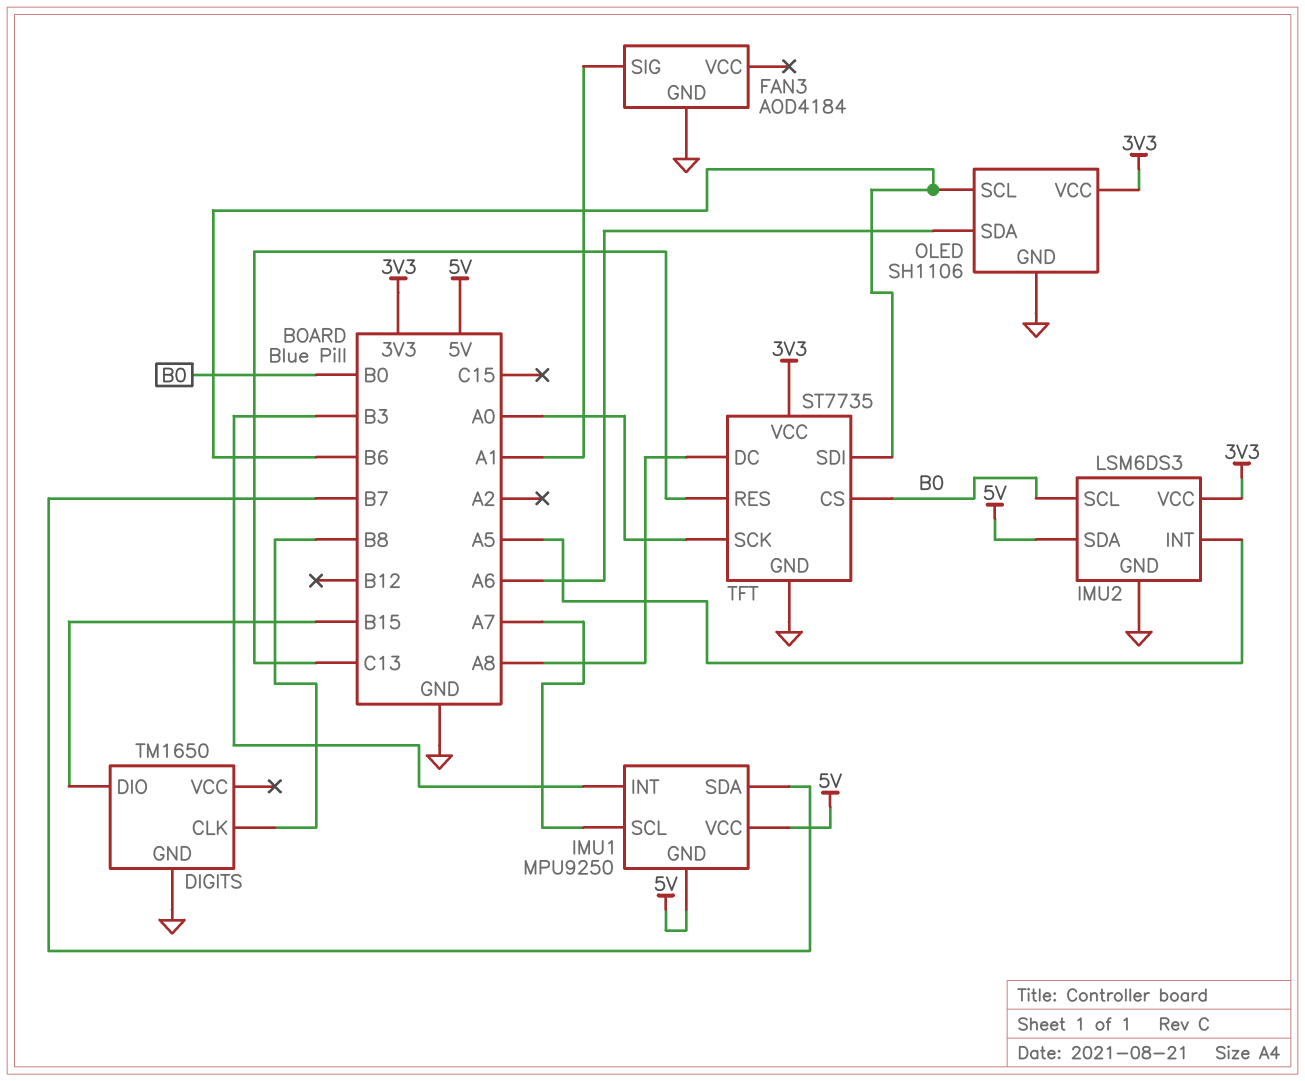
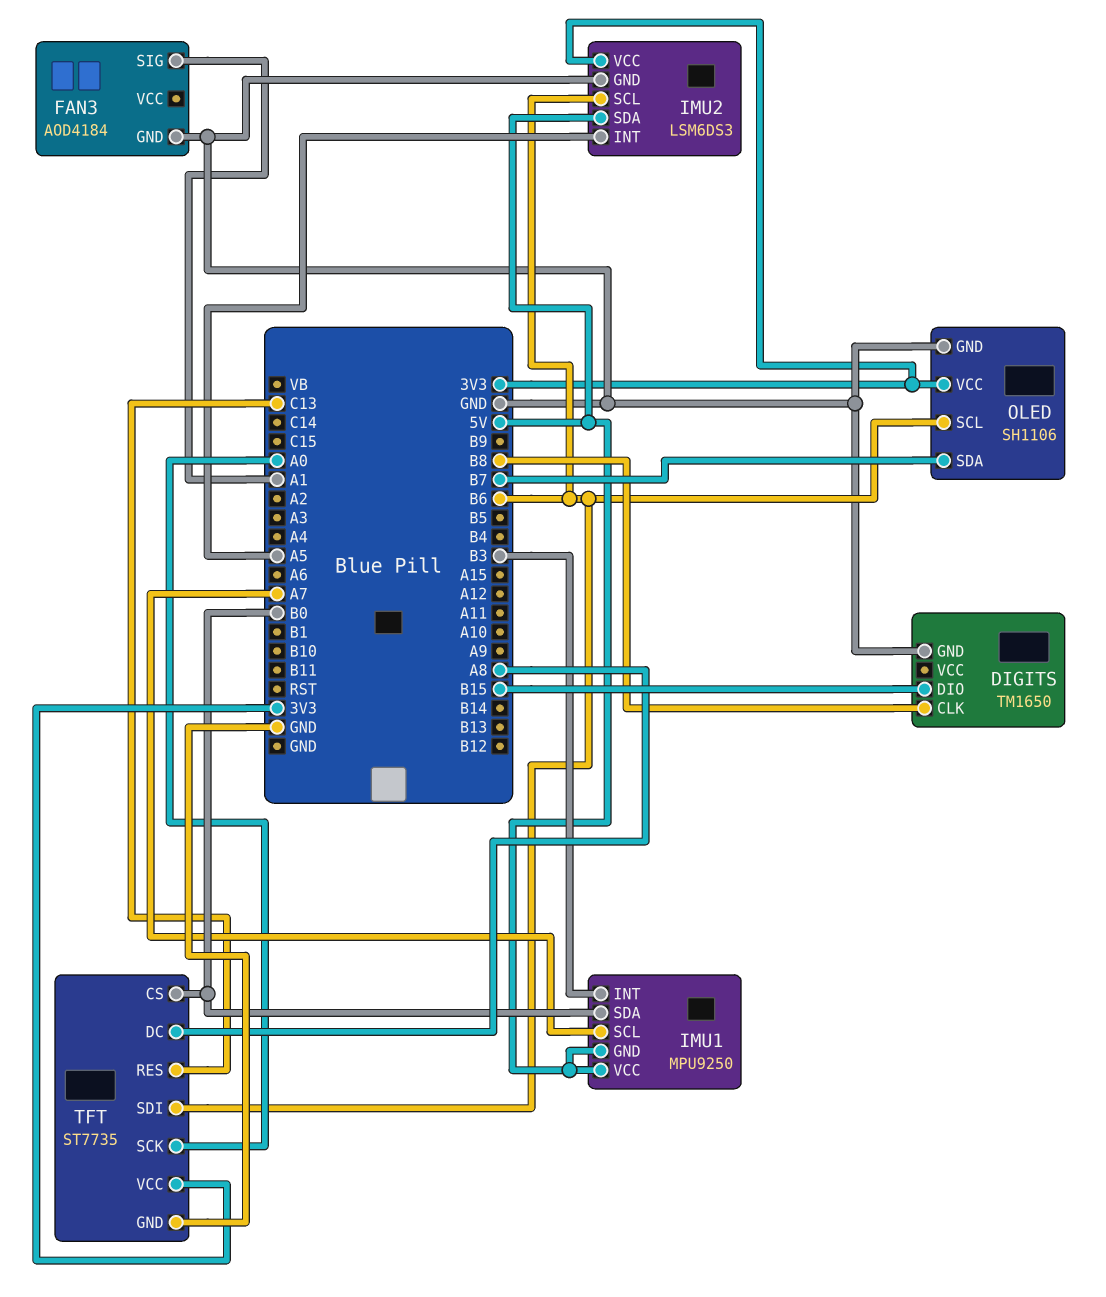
IMU1 pin SDA: B7 -> B0
IMU2 pin SCL: B0 -> B6
OLED pin SDA: A6 -> B7

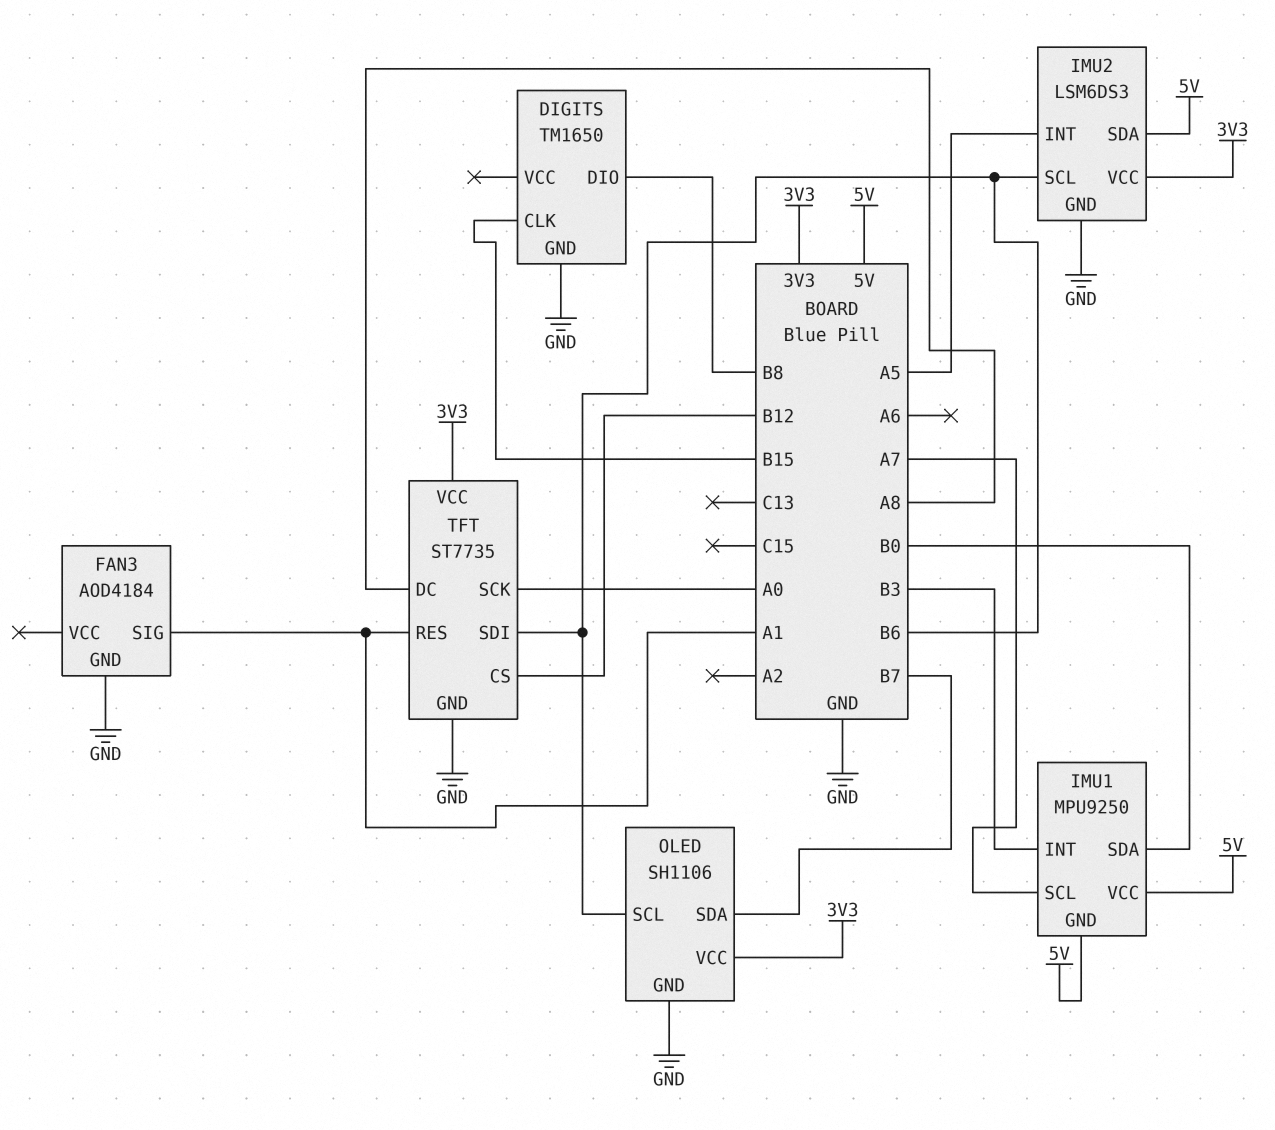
DIGITS pin CLK: B8 -> B15
DIGITS pin DIO: B15 -> B8
TFT pin CS: B0 -> B12
TFT pin RES: C13 -> A1

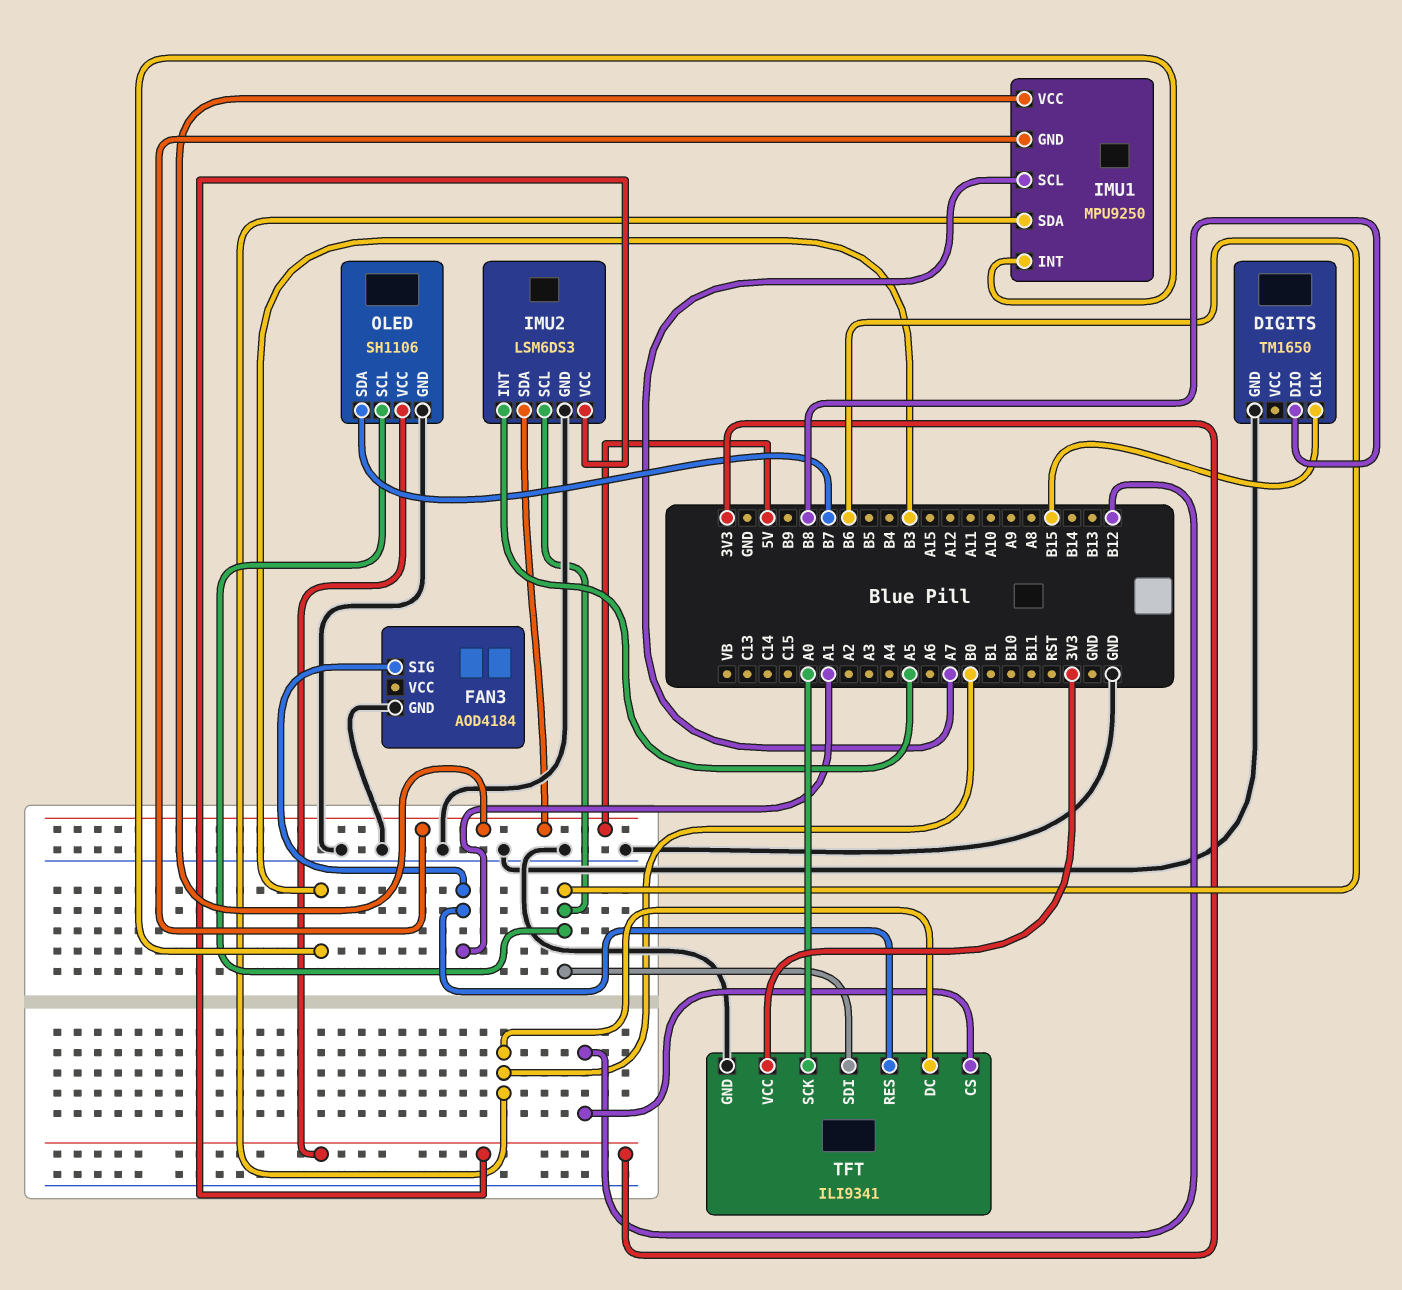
TFT: ST7735 -> ILI9341
TFT pin DC: A8 -> B0

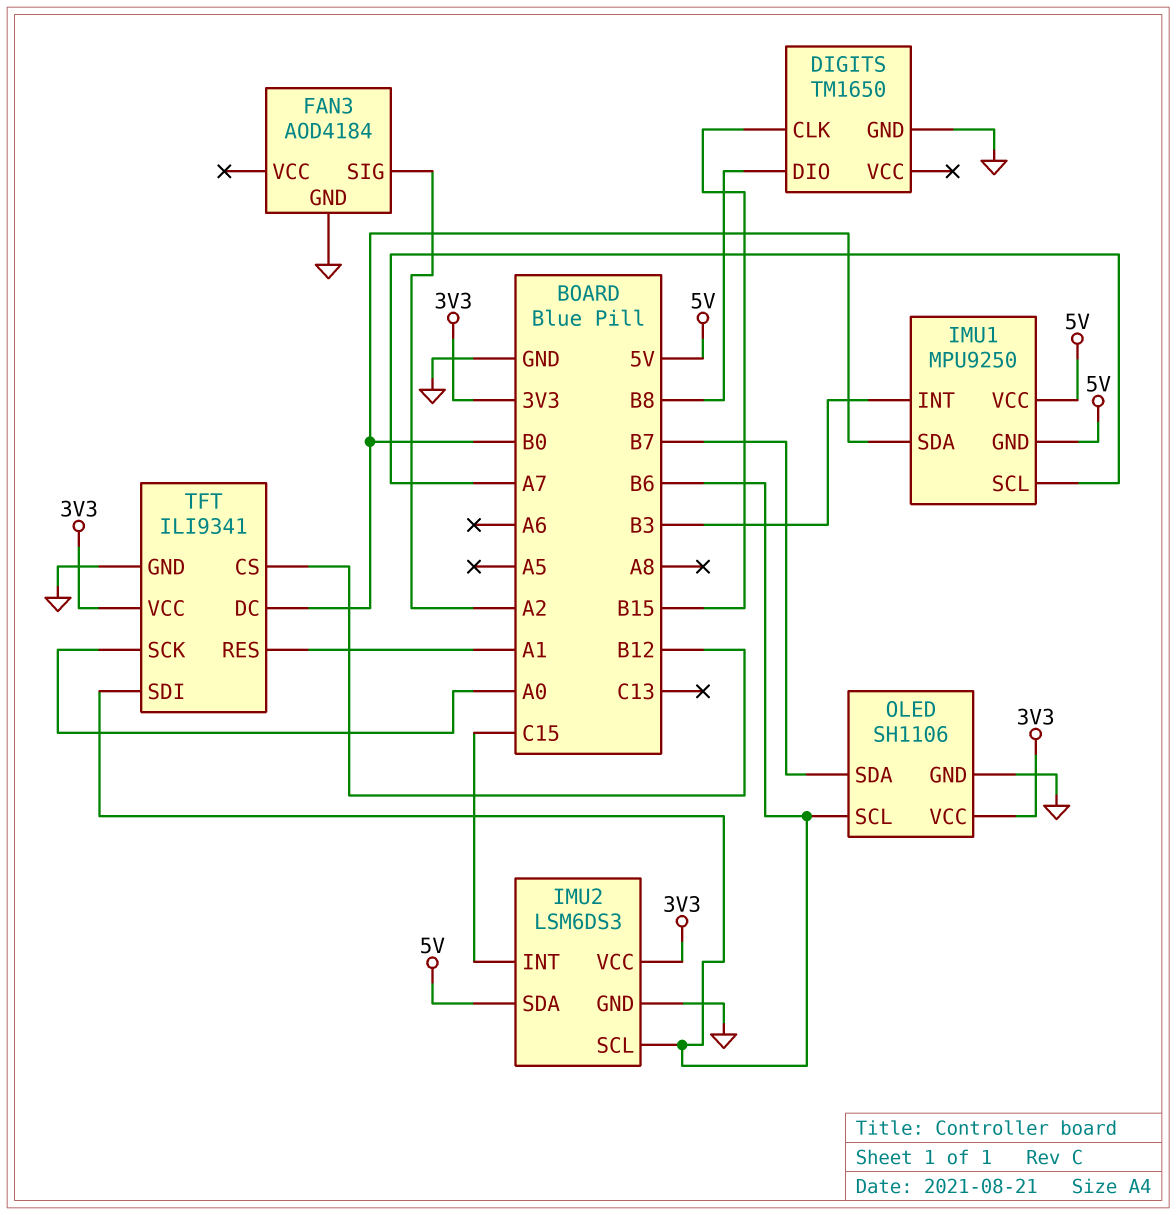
FAN3 pin SIG: A1 -> A2
IMU2 pin INT: A5 -> C15

